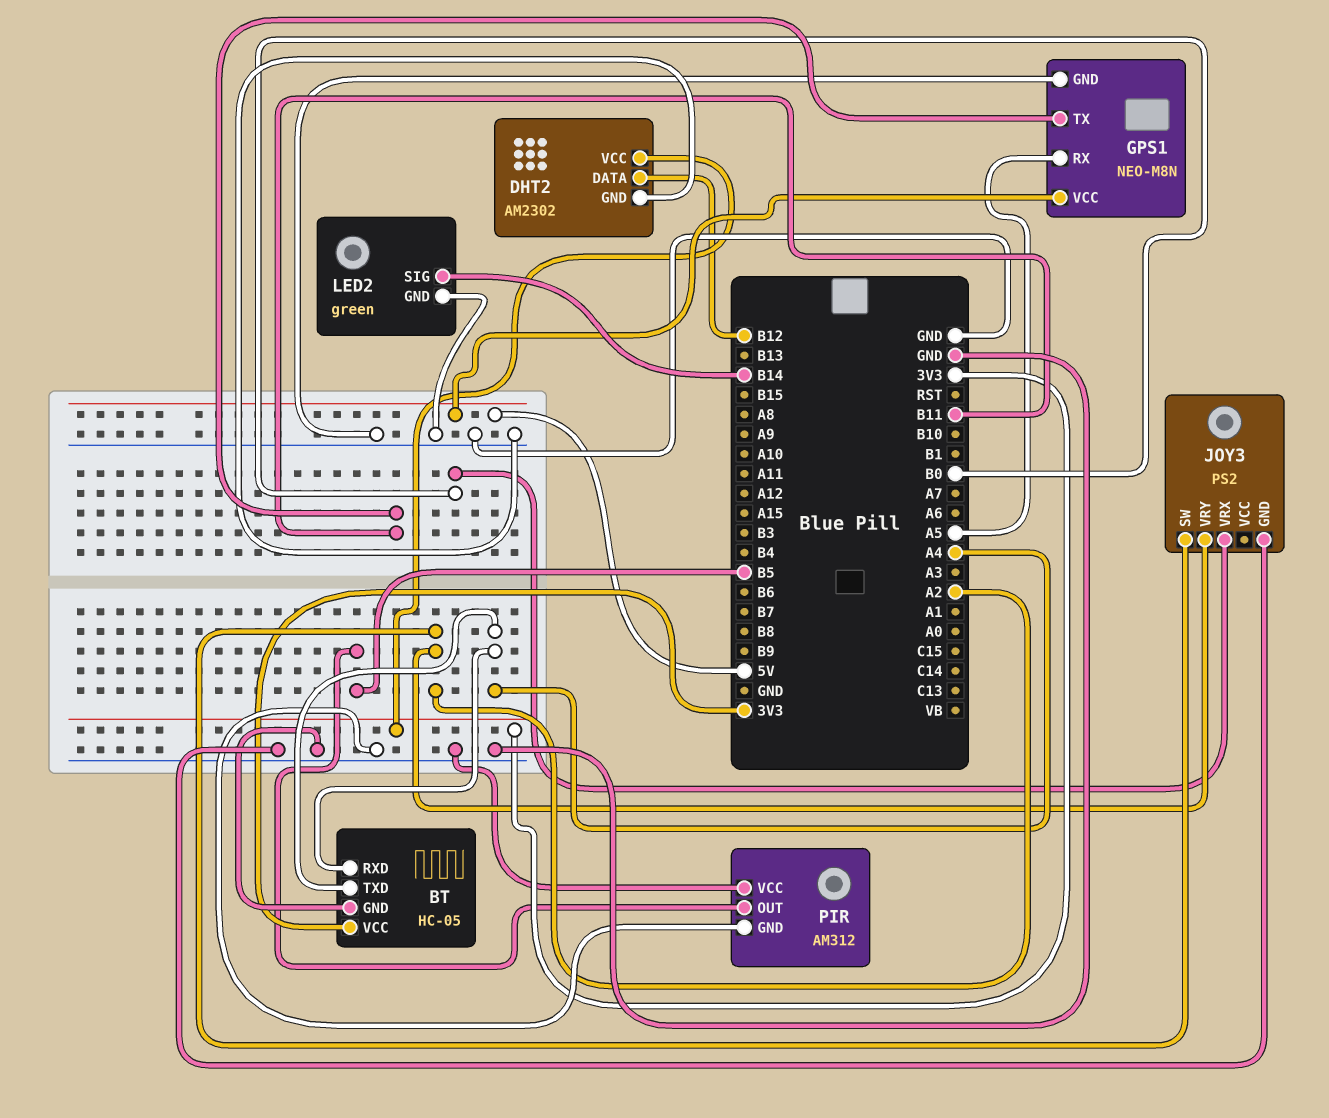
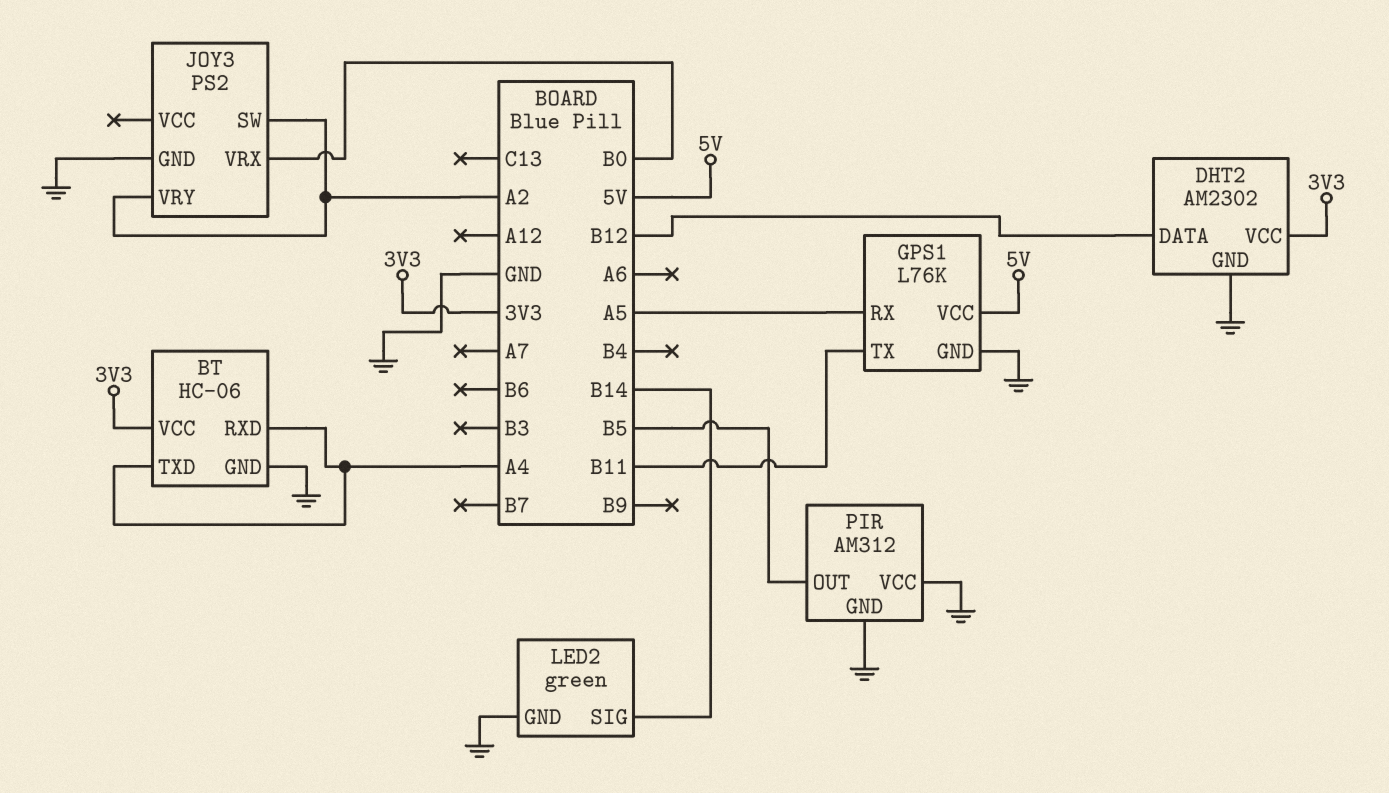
BT: HC-05 -> HC-06
GPS1: NEO-M8N -> L76K

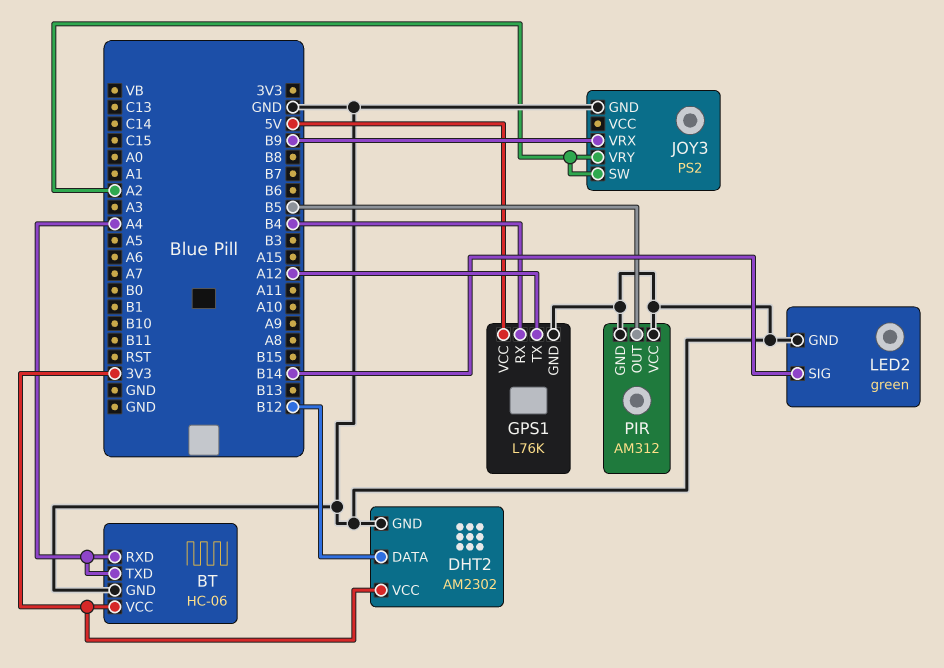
GPS1 pin RX: A5 -> B4
GPS1 pin TX: B11 -> A12
JOY3 pin VRX: B0 -> B9

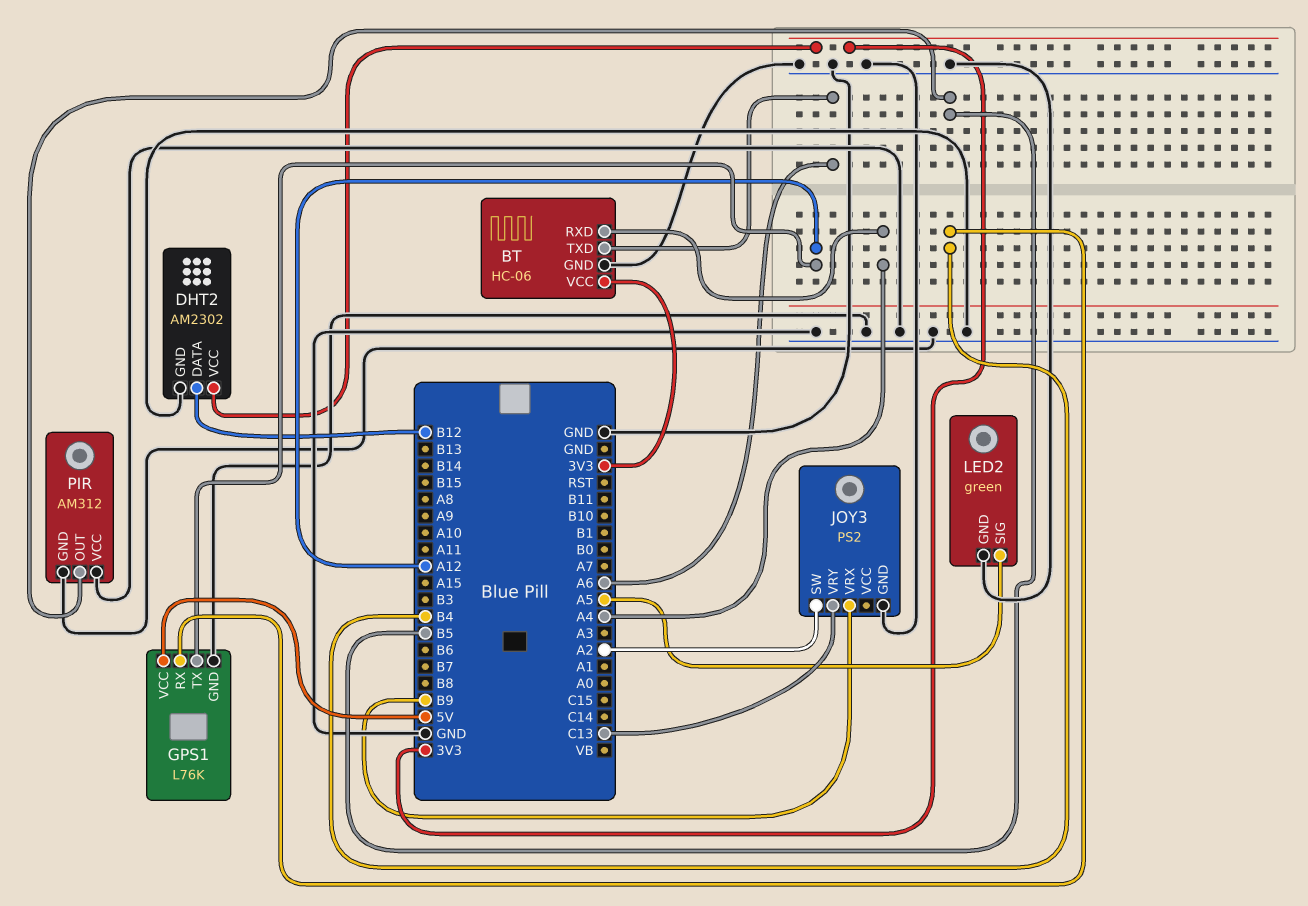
BT pin TXD: A4 -> A6
JOY3 pin VRY: A2 -> C13
LED2 pin SIG: B14 -> A5

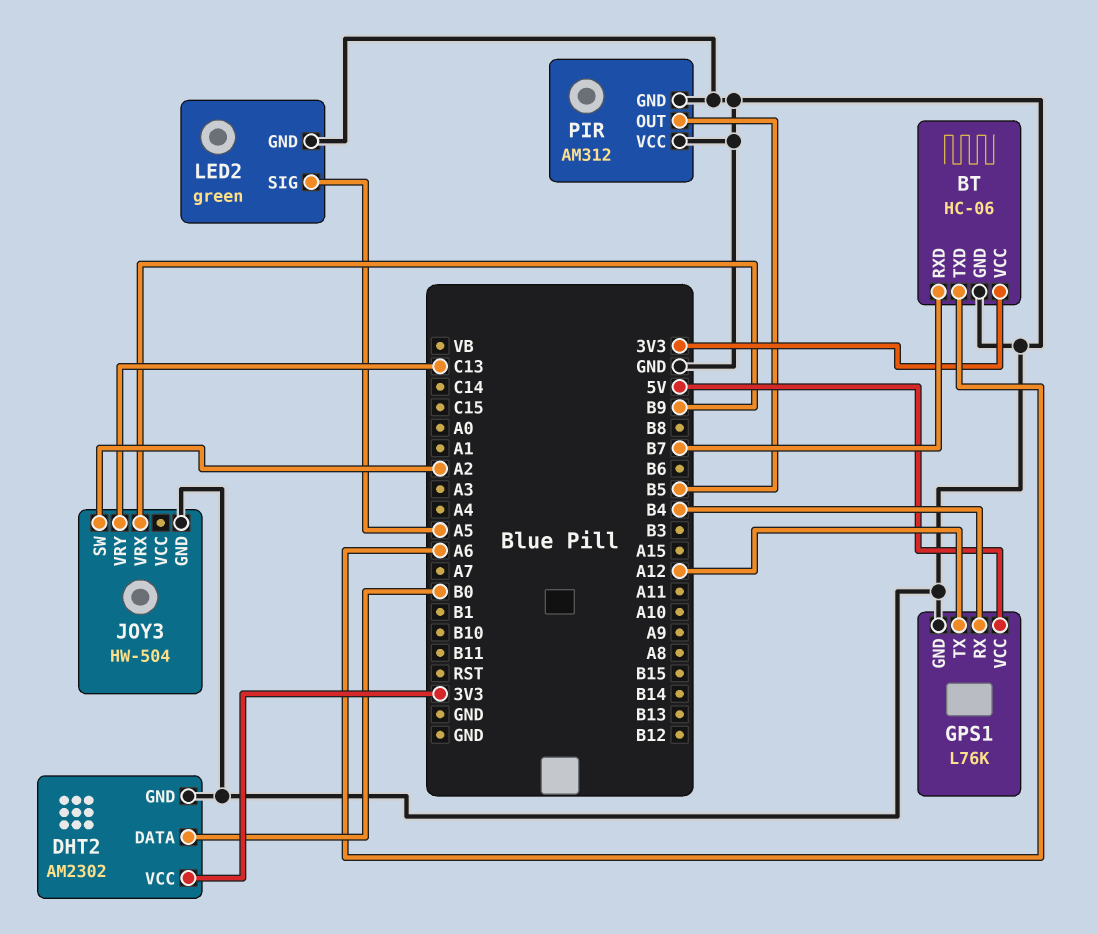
BT pin RXD: A4 -> B7
DHT2 pin DATA: B12 -> B0
JOY3: PS2 -> HW-504

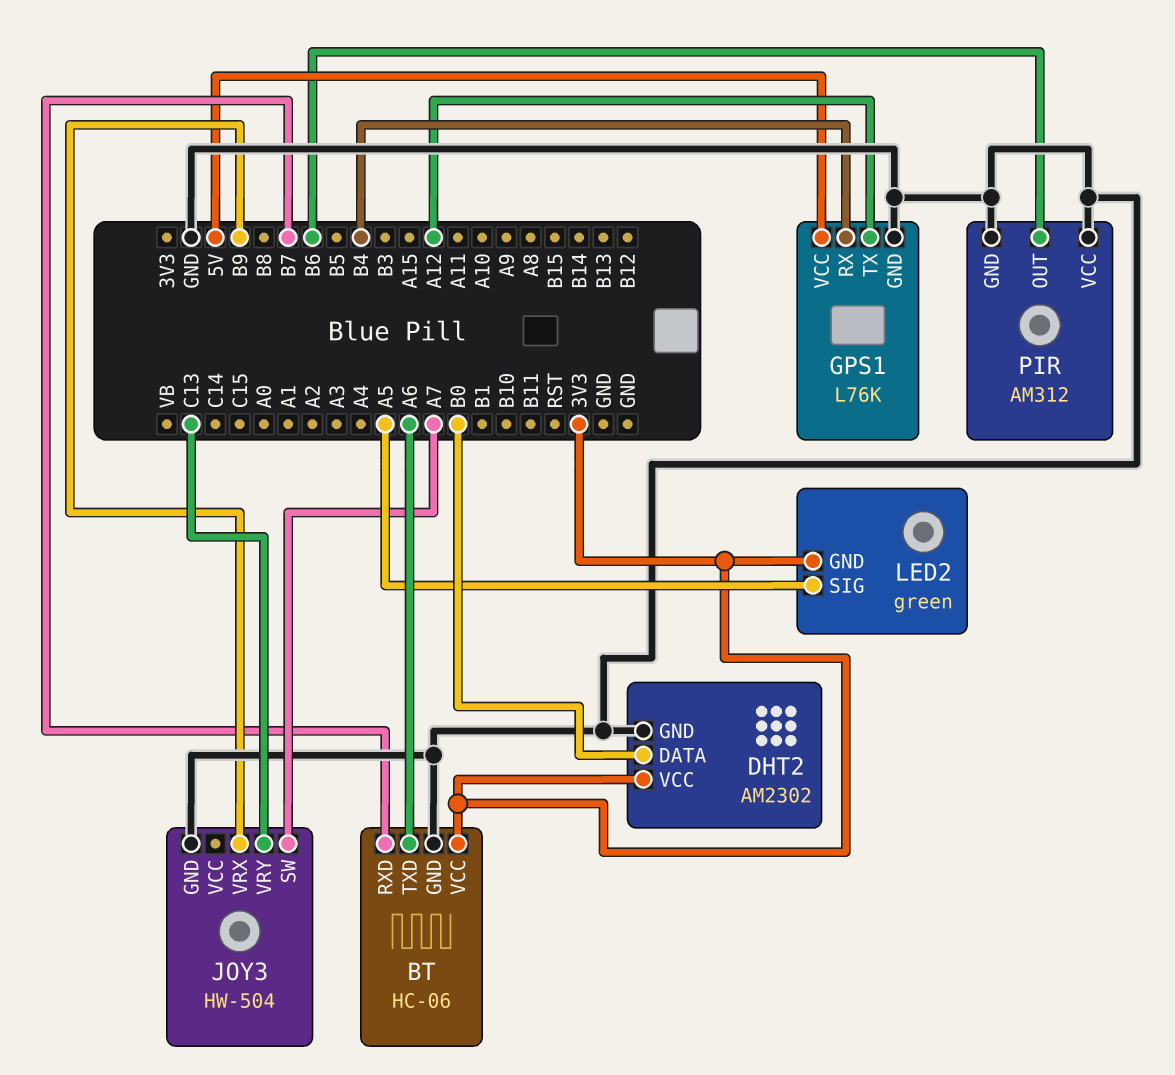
JOY3 pin SW: A2 -> A7
LED2 pin GND: GND -> 3V3
PIR pin OUT: B5 -> B6

